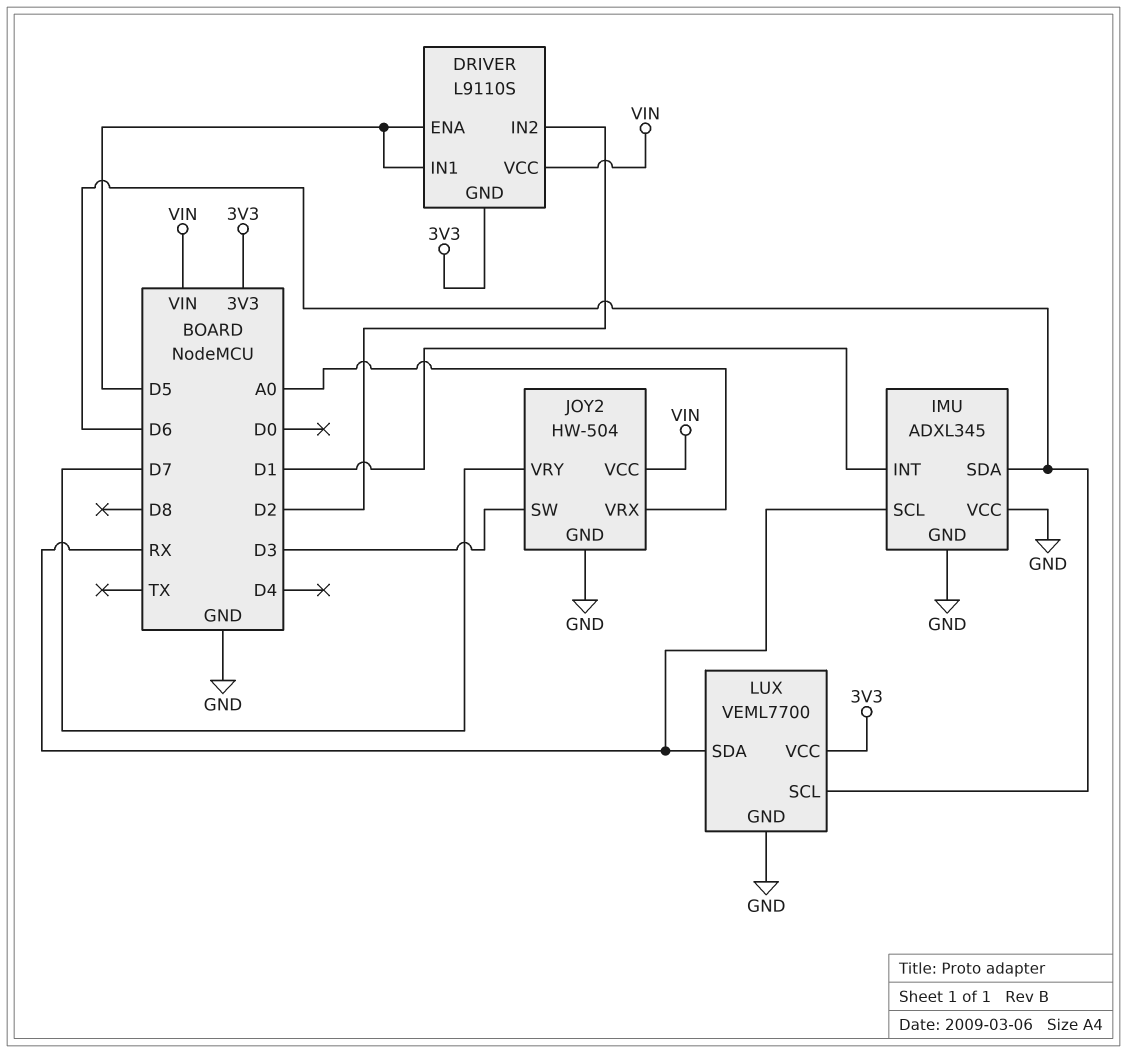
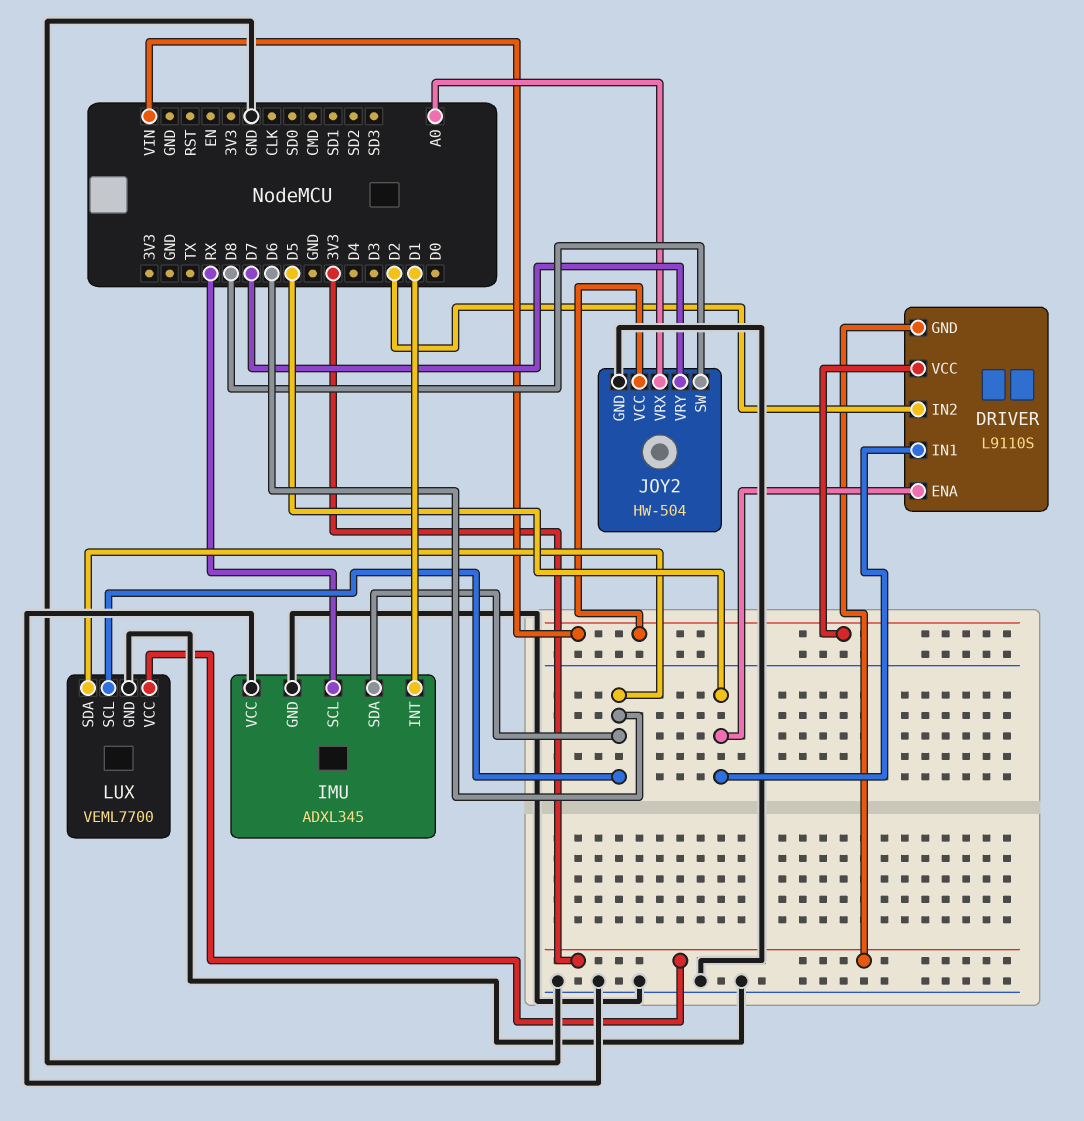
JOY2 pin SW: D3 -> D8
LUX pin SDA: RX -> D6

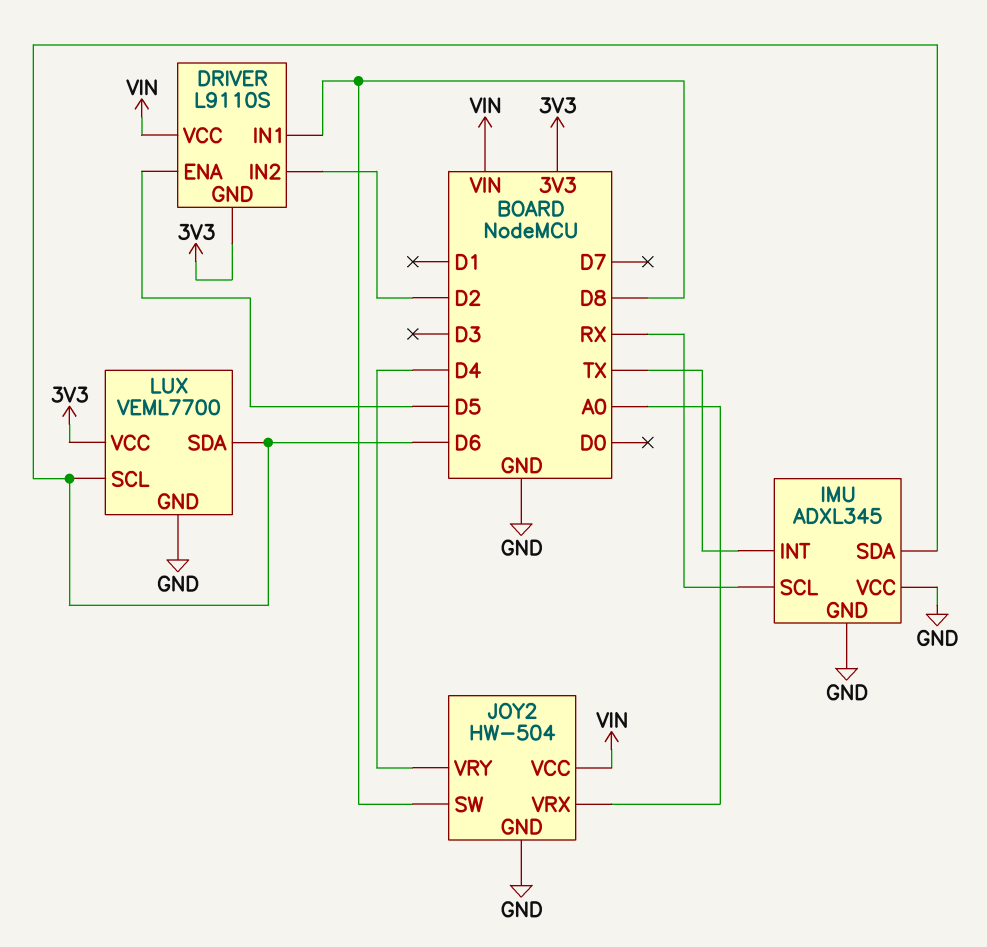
DRIVER pin IN1: D5 -> D8
IMU pin INT: D1 -> TX
JOY2 pin VRY: D7 -> D4

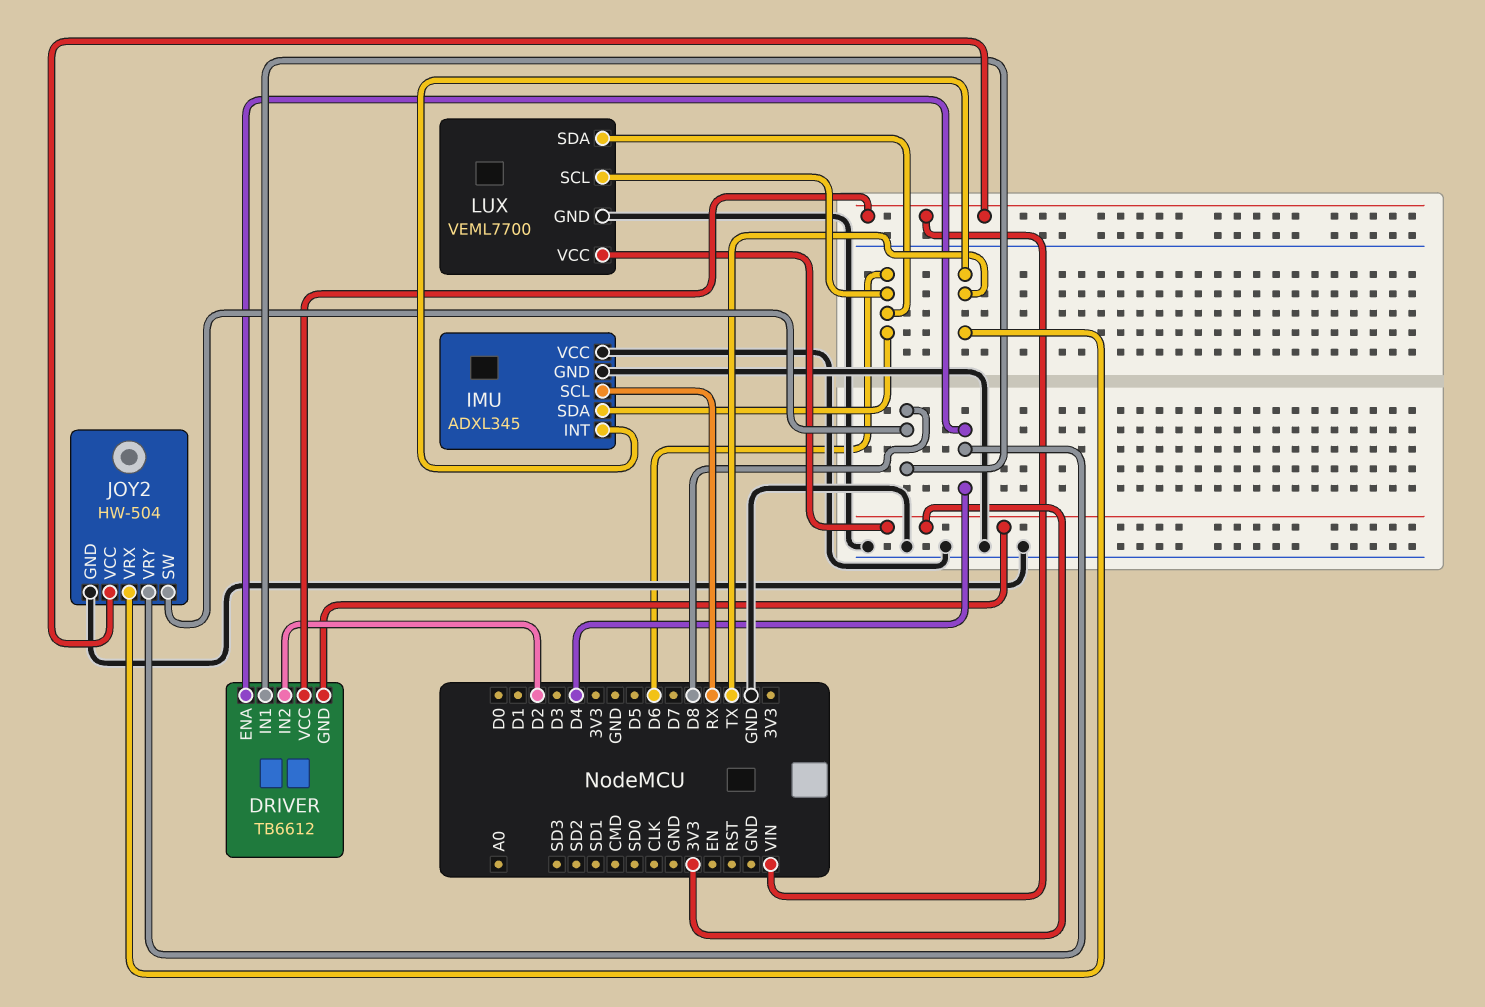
DRIVER: L9110S -> TB6612
DRIVER pin ENA: D5 -> D4
JOY2 pin VRX: A0 -> TX

